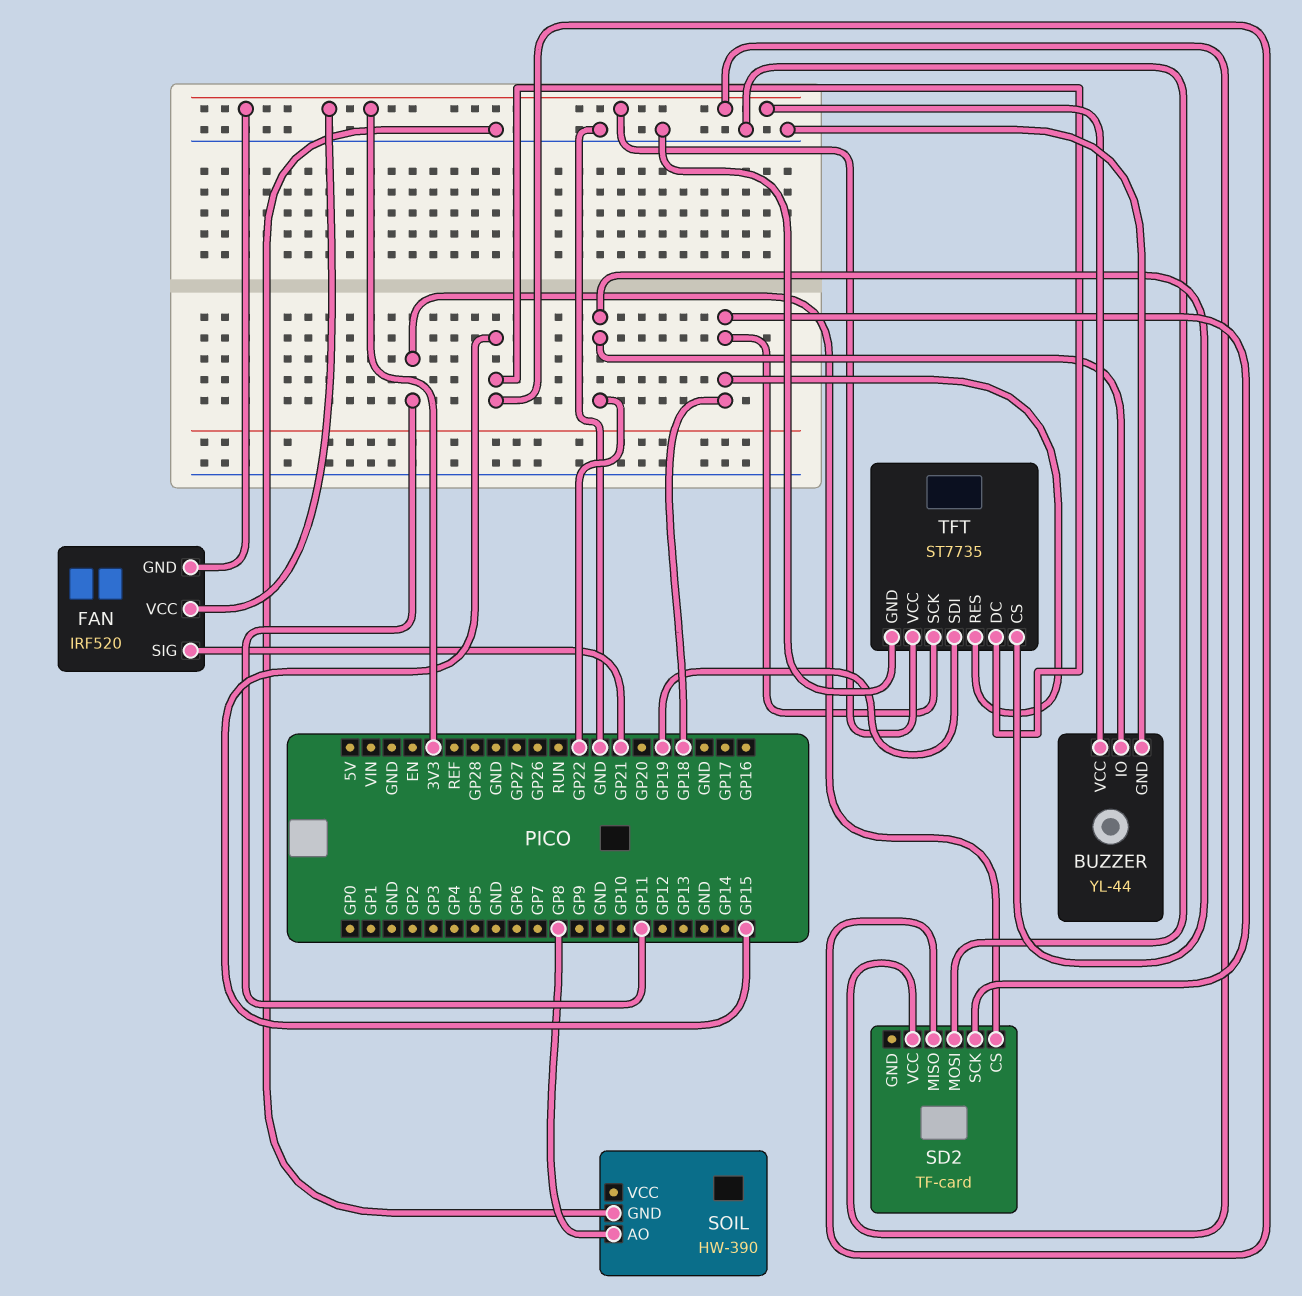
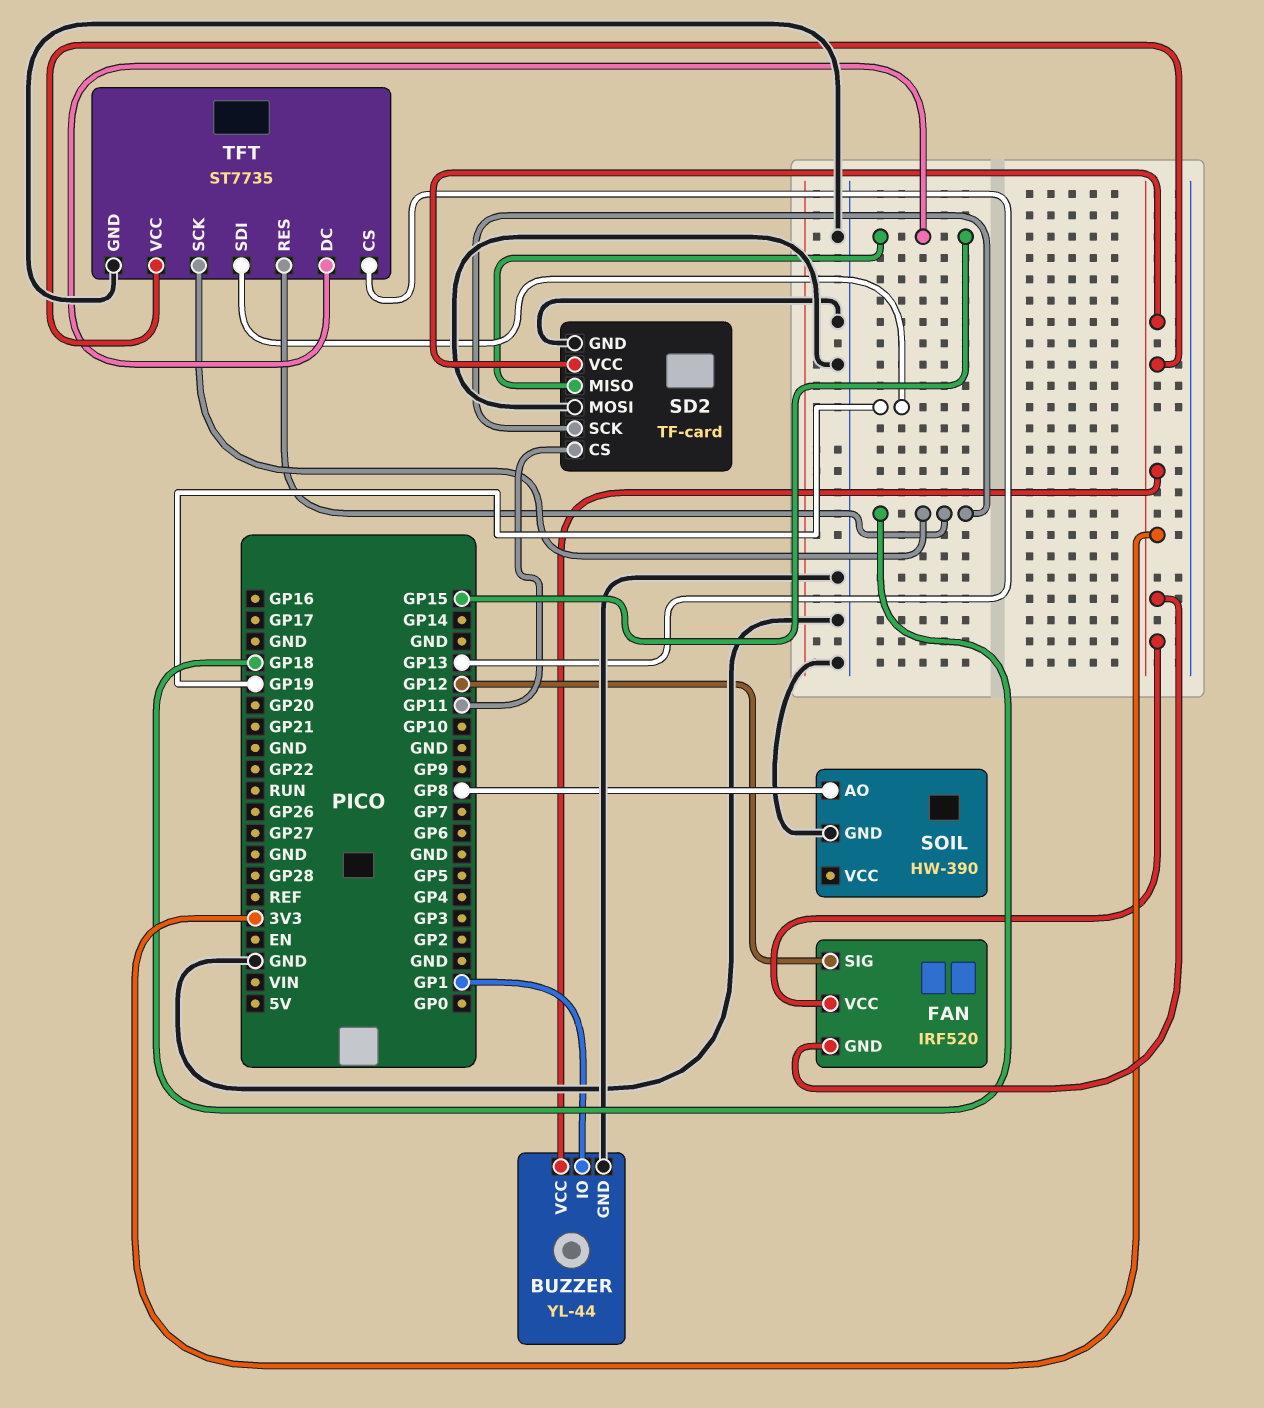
BUZZER pin IO: GP22 -> GP1
FAN pin SIG: GP21 -> GP12
SD2 pin GND: none -> GND
TFT pin CS: GP22 -> GP13

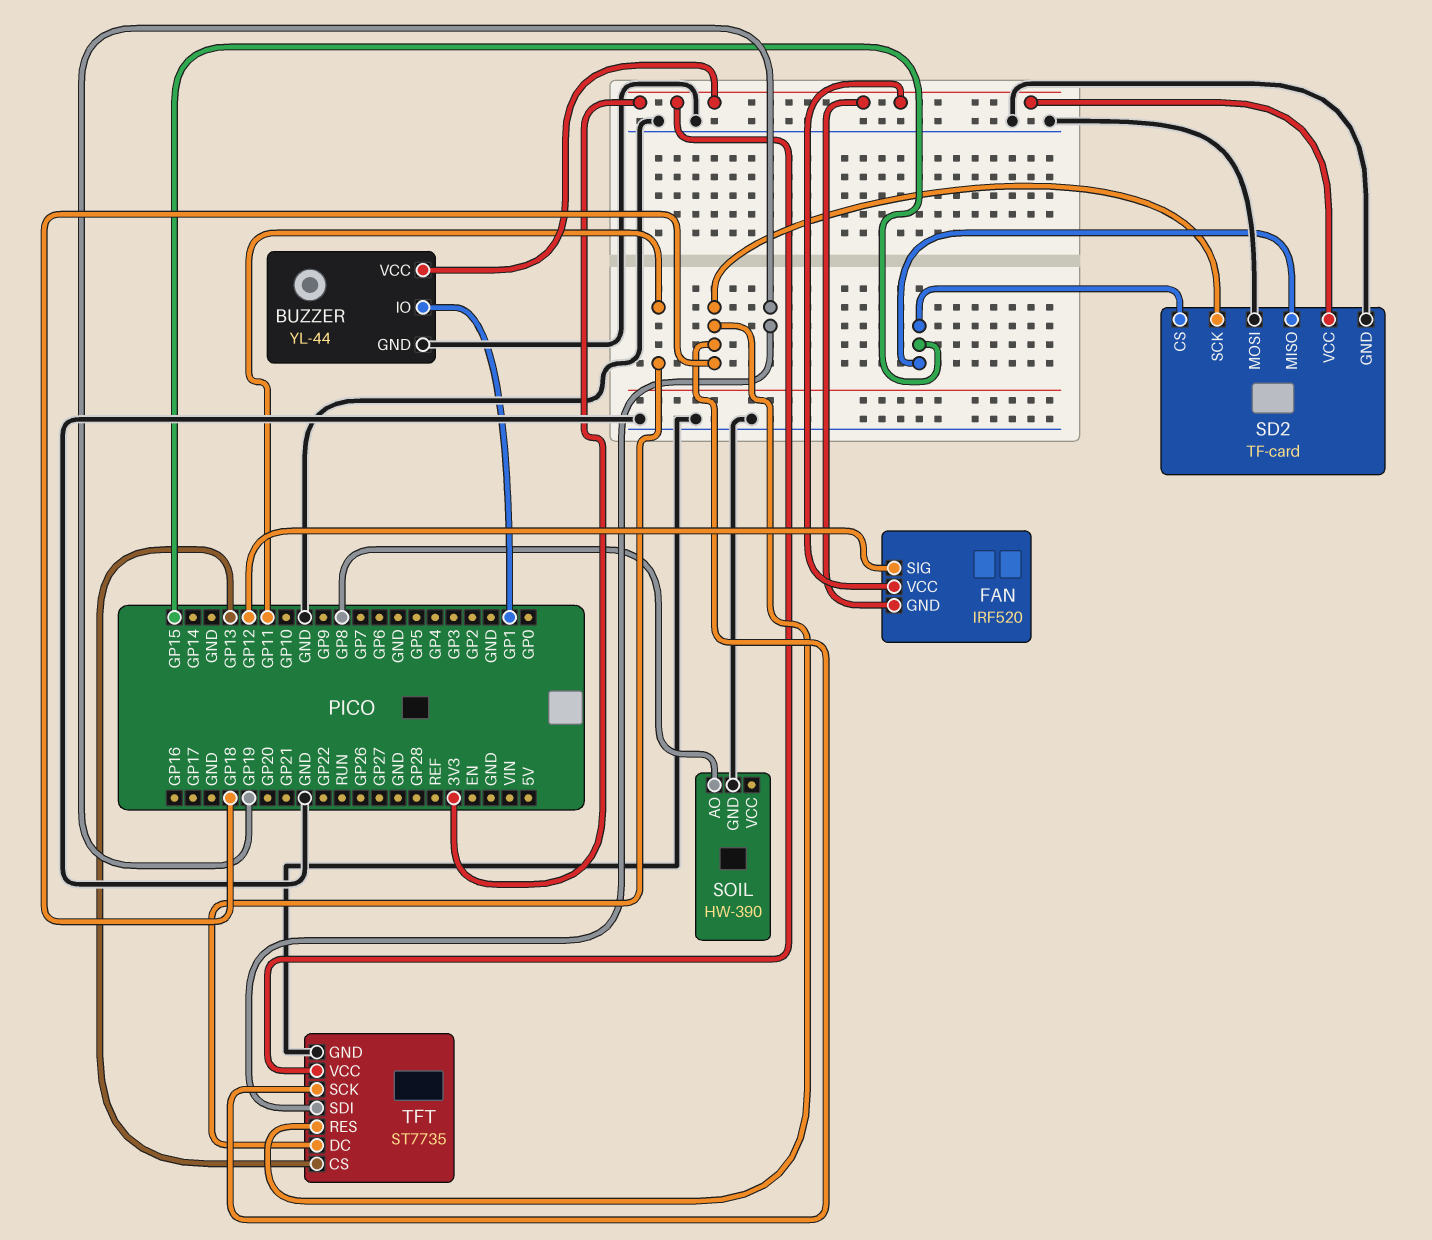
SD2 pin CS: GP11 -> GP15
TFT pin DC: GP15 -> GP11

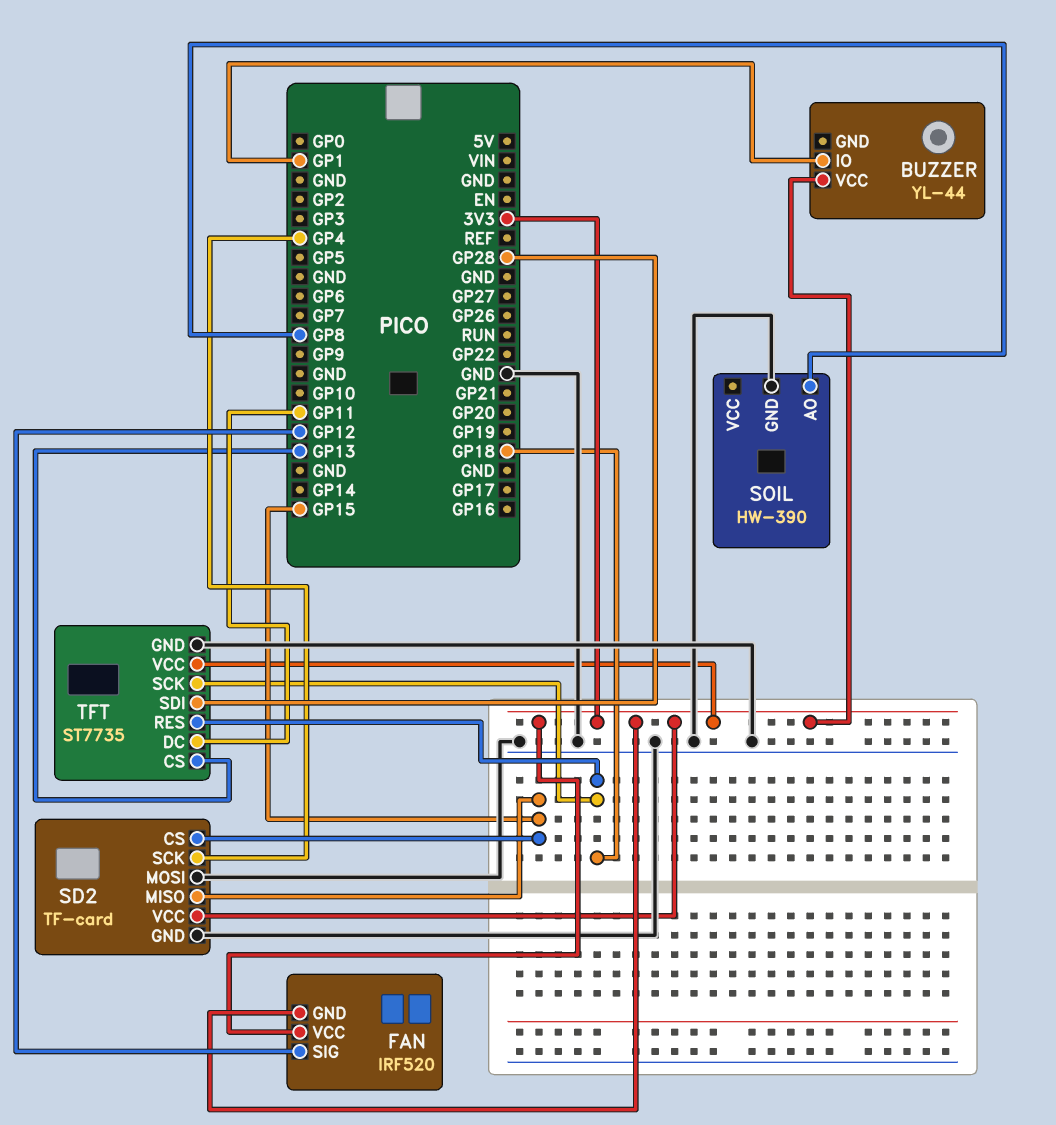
BUZZER pin GND: GND -> none
SD2 pin SCK: GP18 -> GP4
TFT pin SDI: GP19 -> GP28

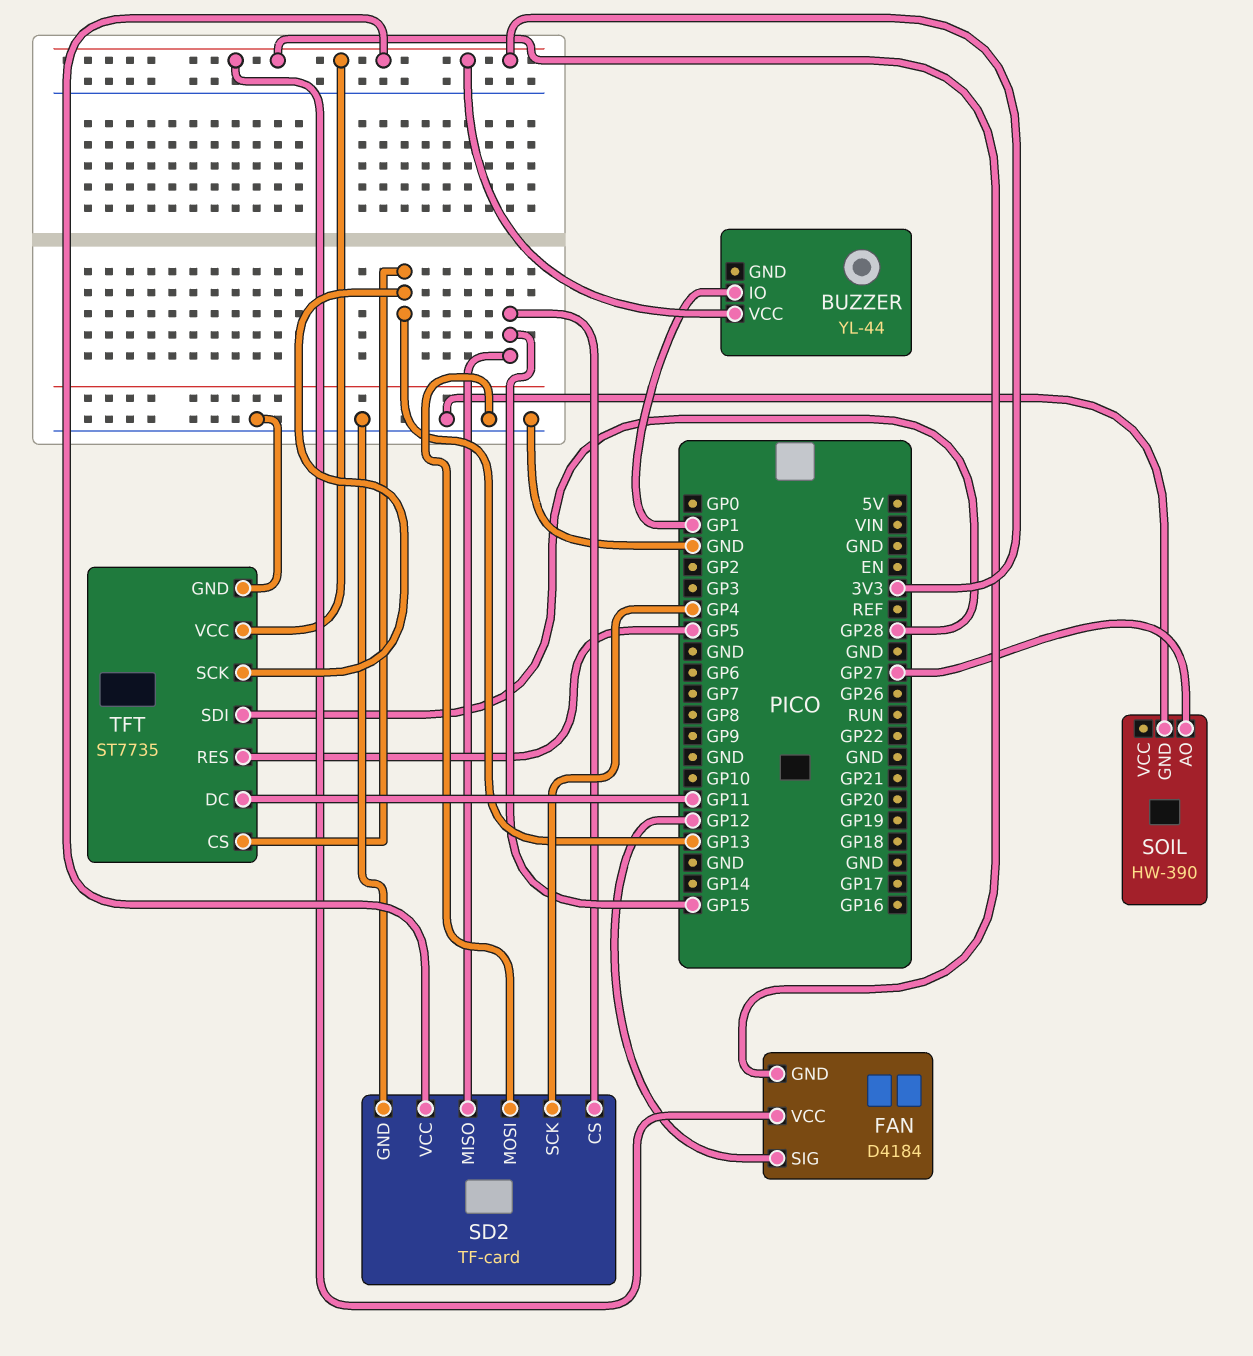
FAN: IRF520 -> D4184
SOIL pin AO: GP8 -> GP27
TFT pin RES: GP18 -> GP5
TFT pin SCK: GP18 -> GP13

